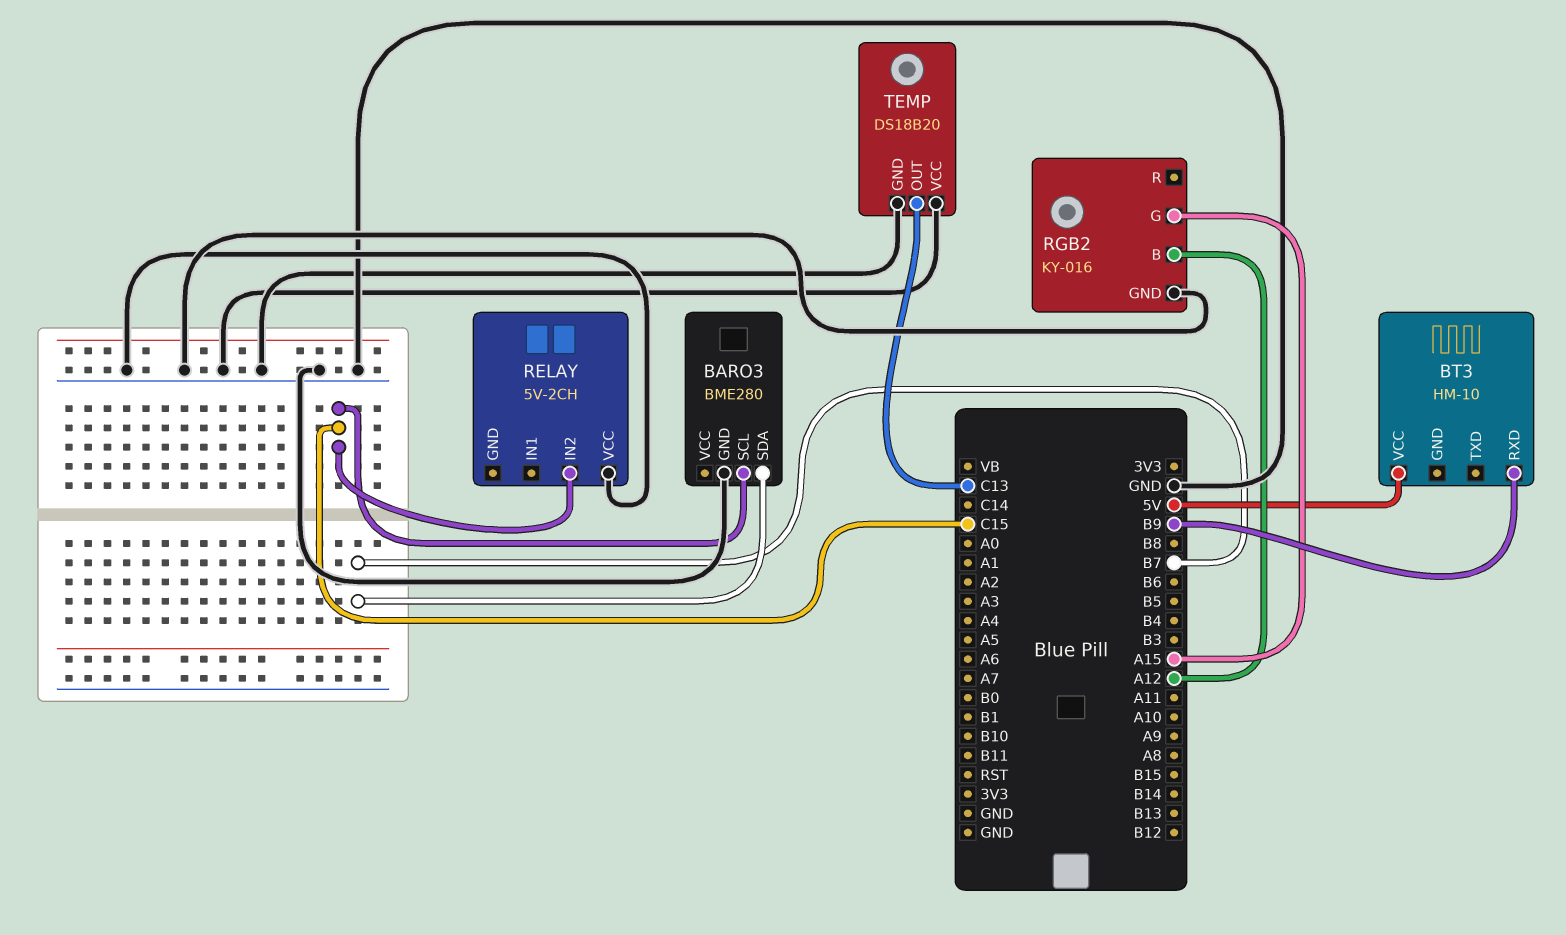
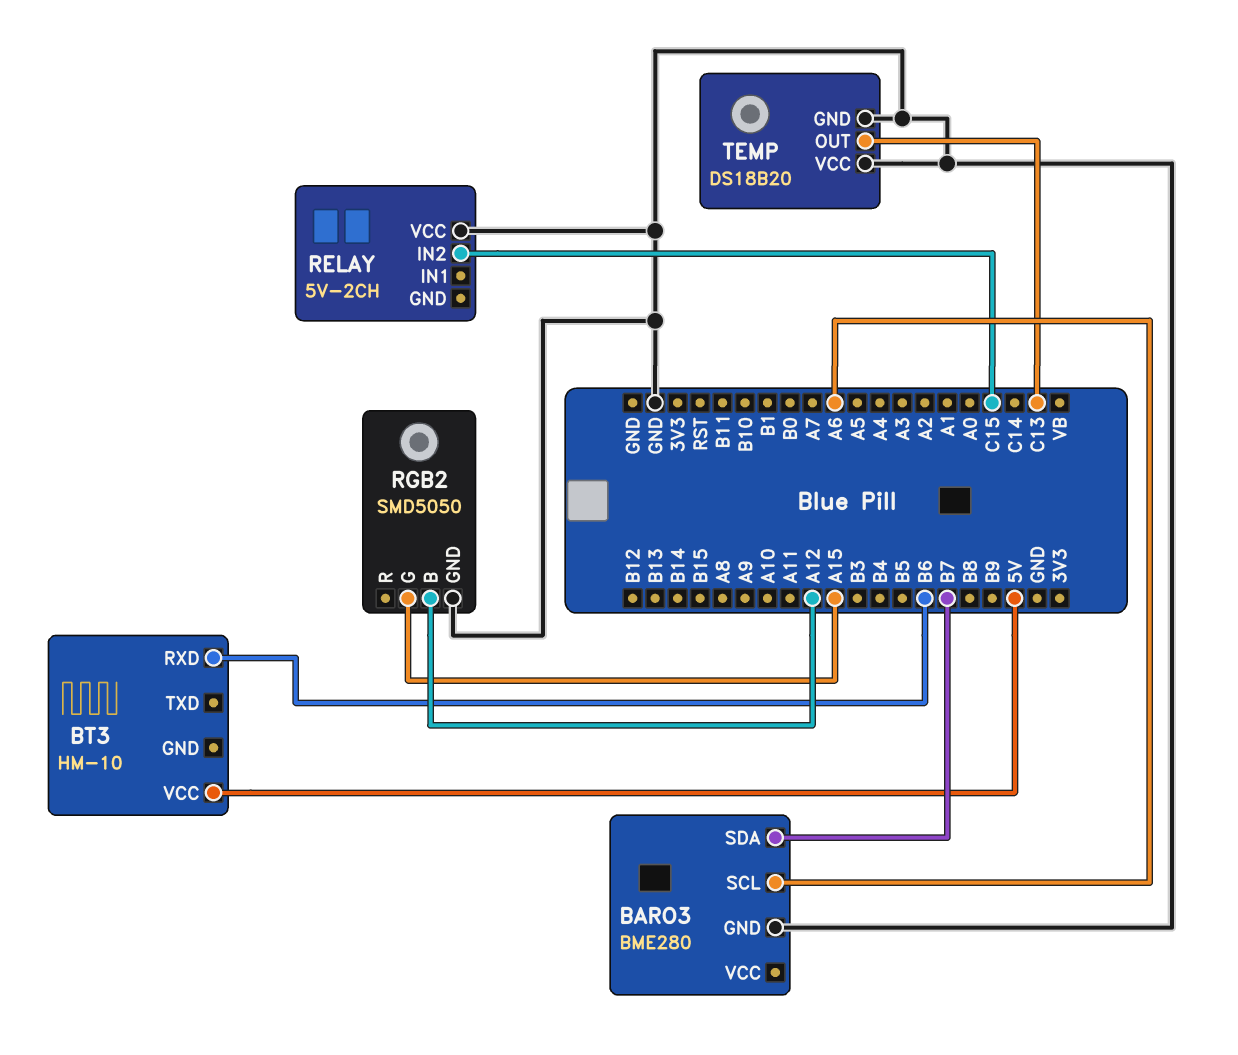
BARO3 pin SCL: C15 -> A6
BT3 pin RXD: B9 -> B6
RGB2: KY-016 -> SMD5050

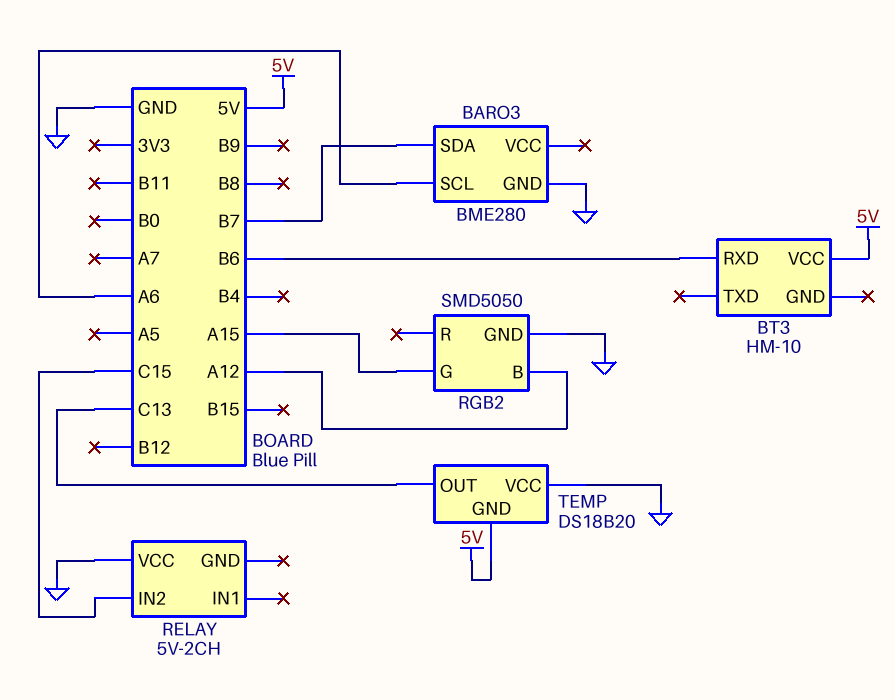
TEMP pin GND: GND -> 5V

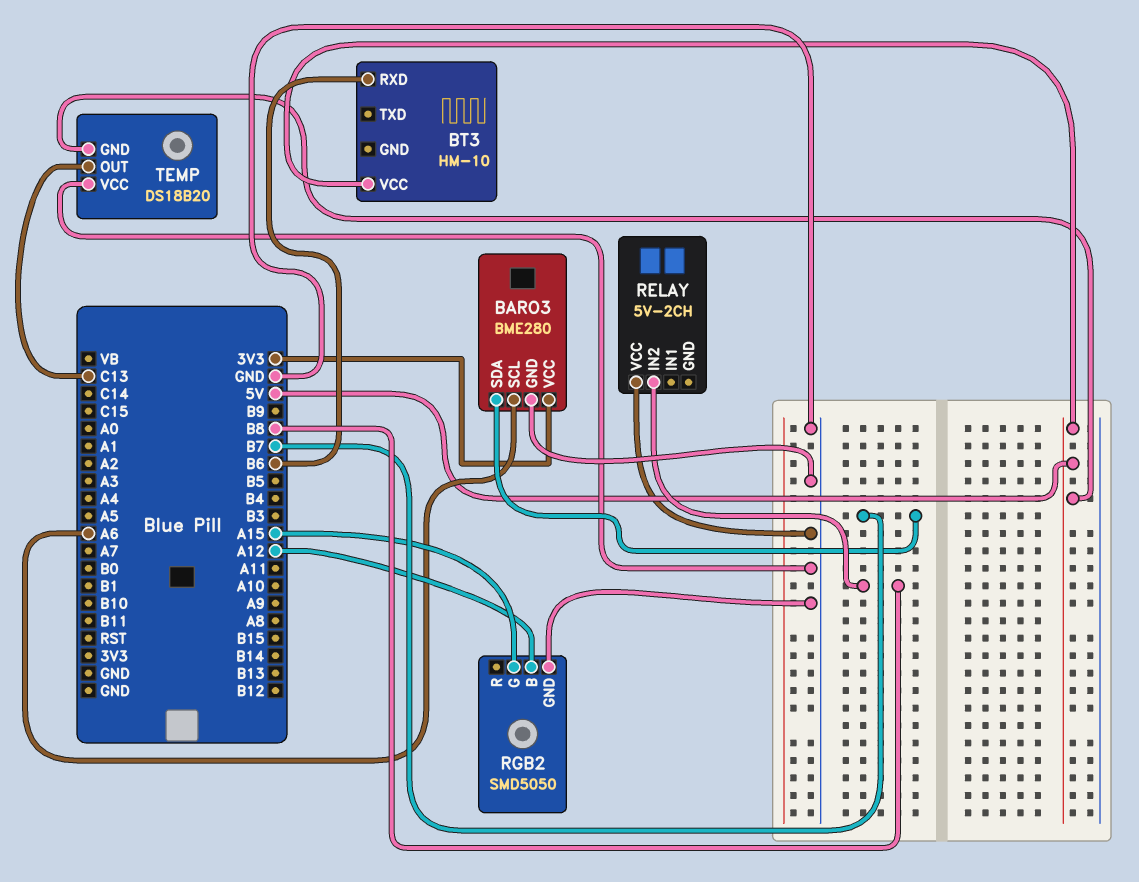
BARO3 pin VCC: none -> 3V3
RELAY pin IN2: C15 -> B8

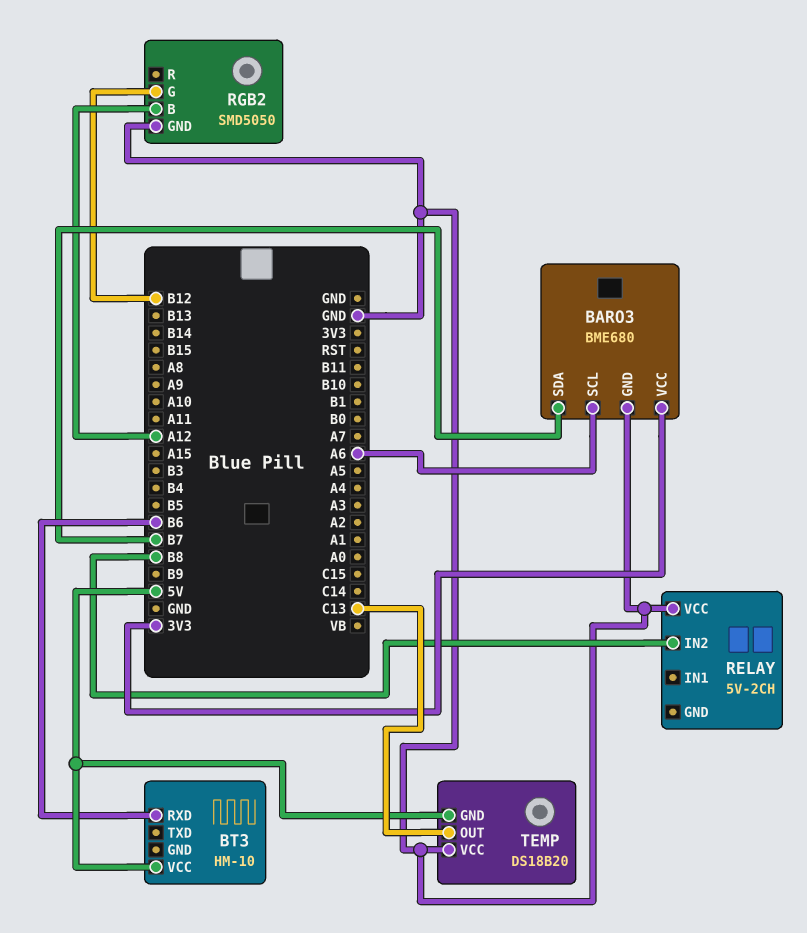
BARO3: BME280 -> BME680
RGB2 pin G: A15 -> B12

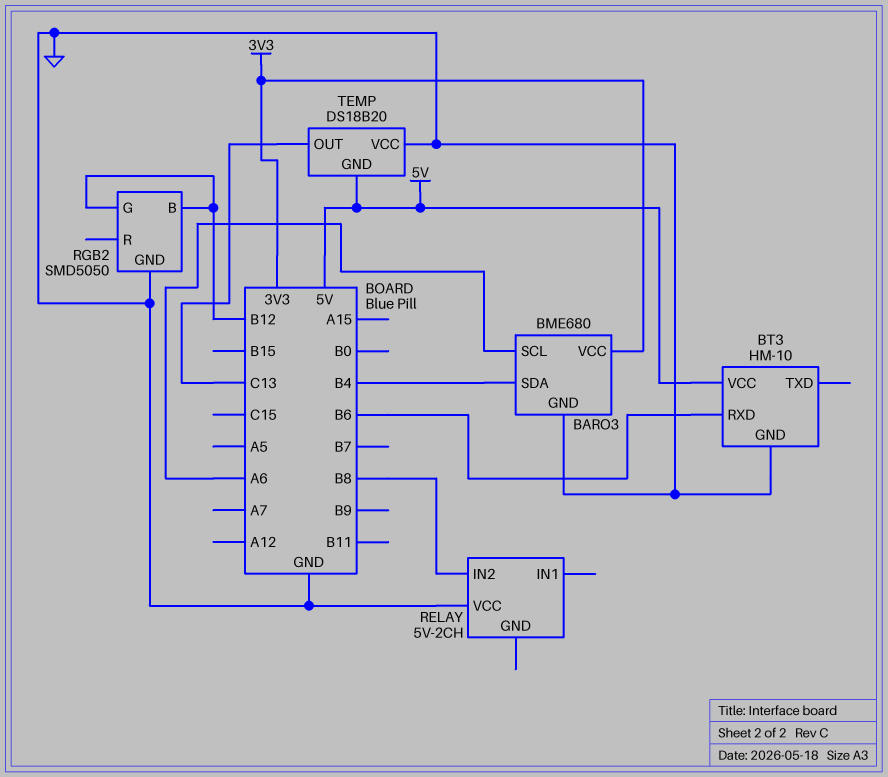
BARO3 pin SDA: B7 -> B4
BT3 pin GND: none -> GND
RGB2 pin B: A12 -> B12

